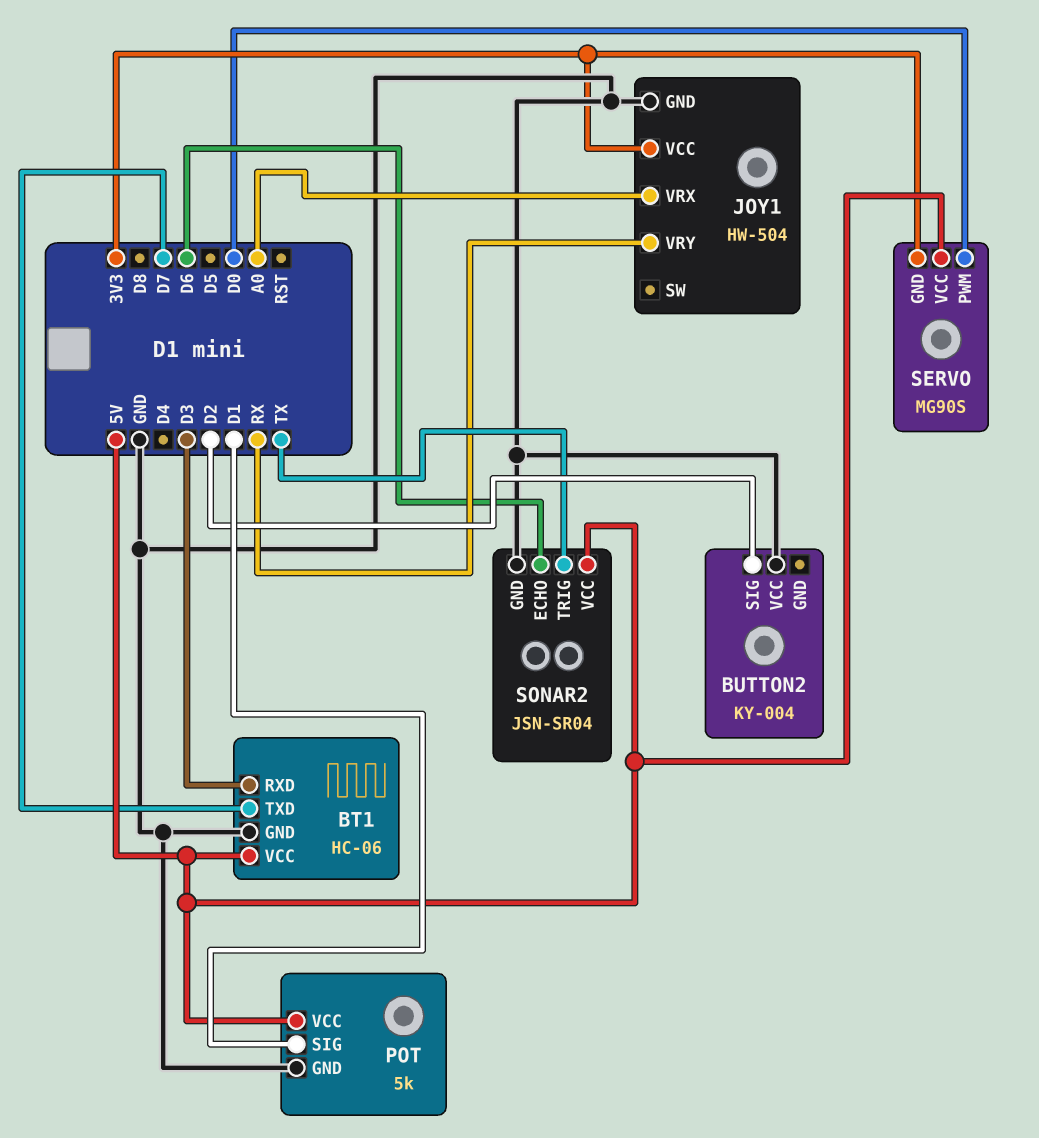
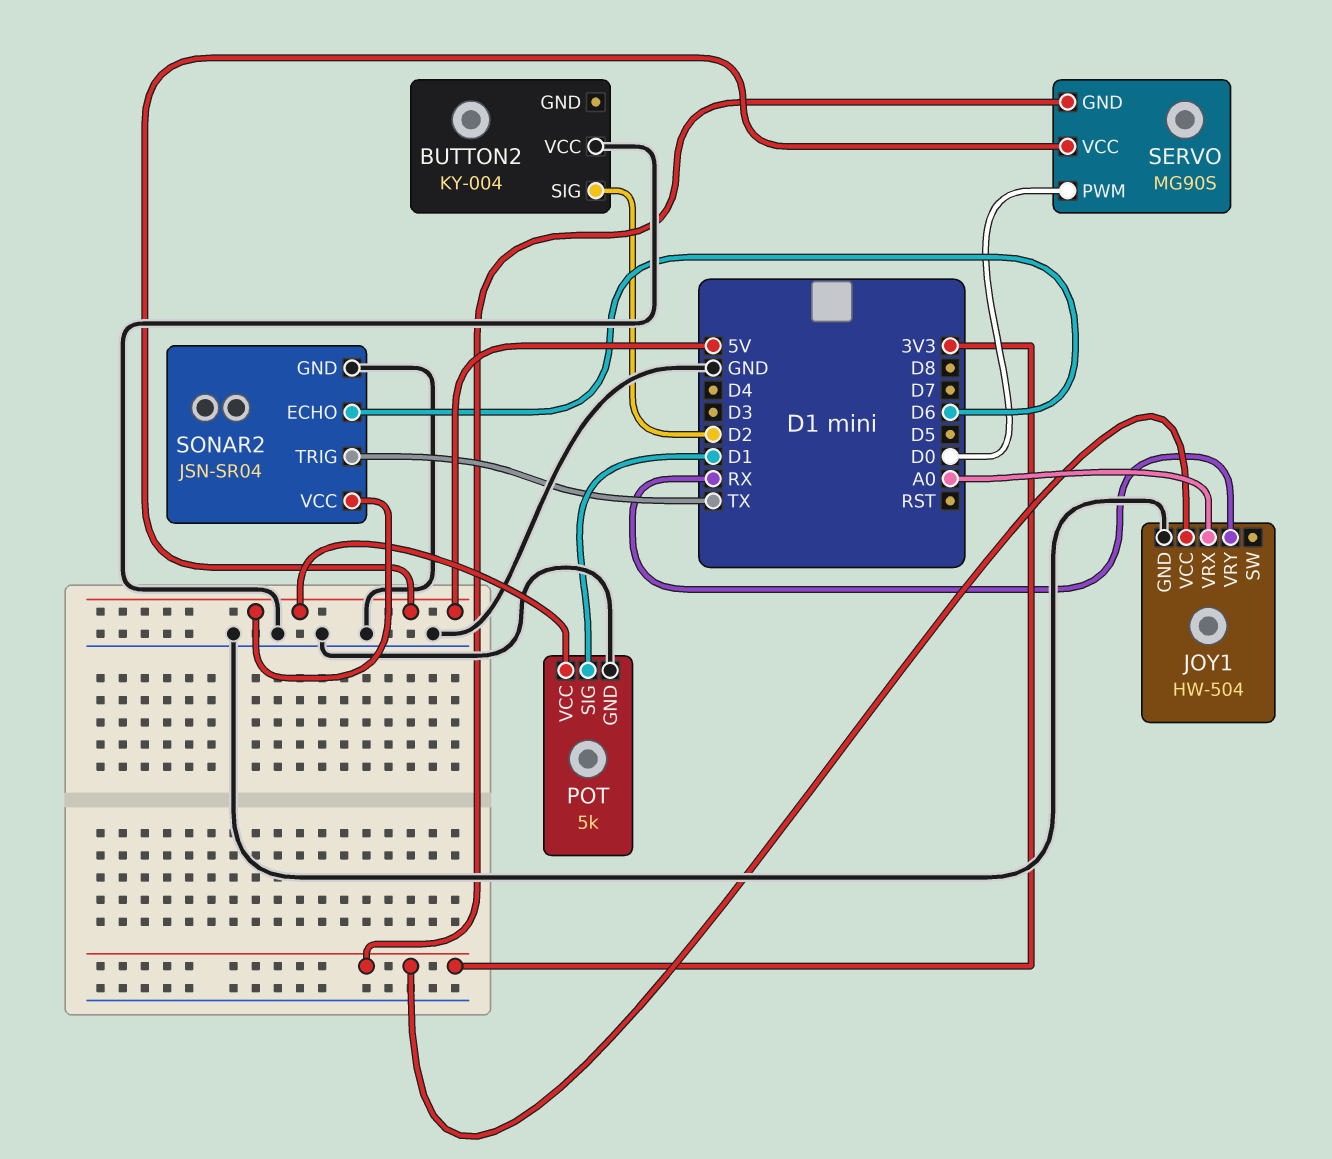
BT1: HC-06 -> none
BT1 pin GND: GND -> none
BT1 pin RXD: D3 -> none
BT1 pin TXD: D7 -> none
BT1 pin VCC: 5V -> none

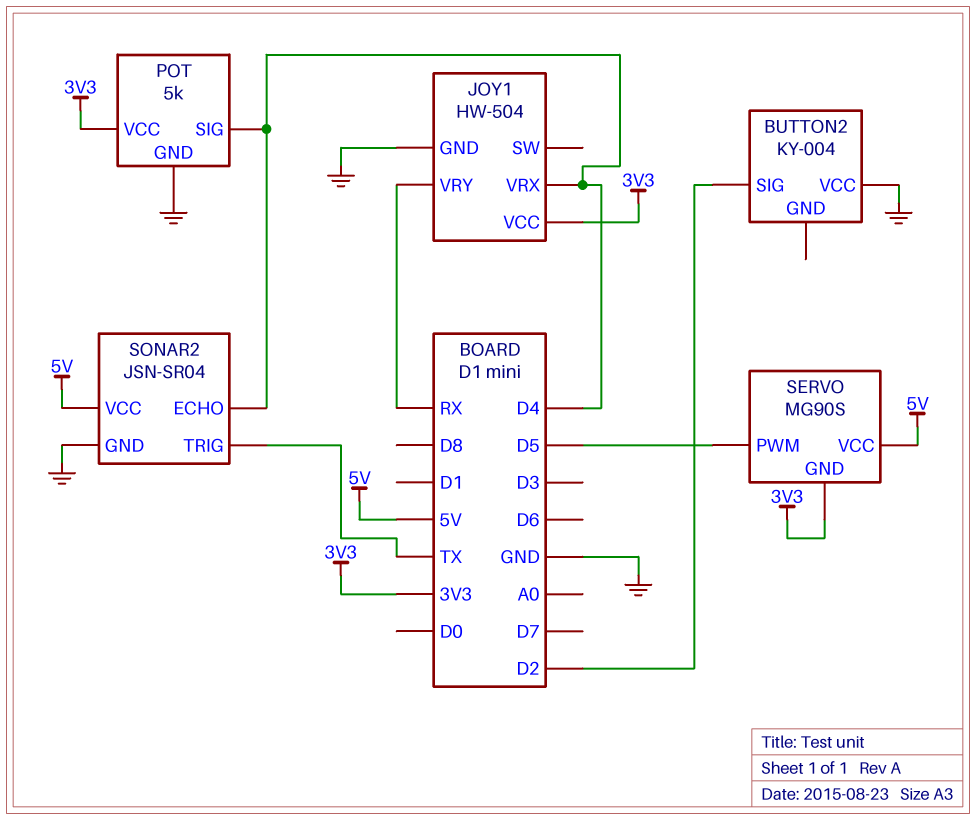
JOY1 pin VRX: A0 -> D4
POT pin SIG: D1 -> D4
POT pin VCC: 5V -> 3V3
SERVO pin PWM: D0 -> D5
SONAR2 pin ECHO: D6 -> D4

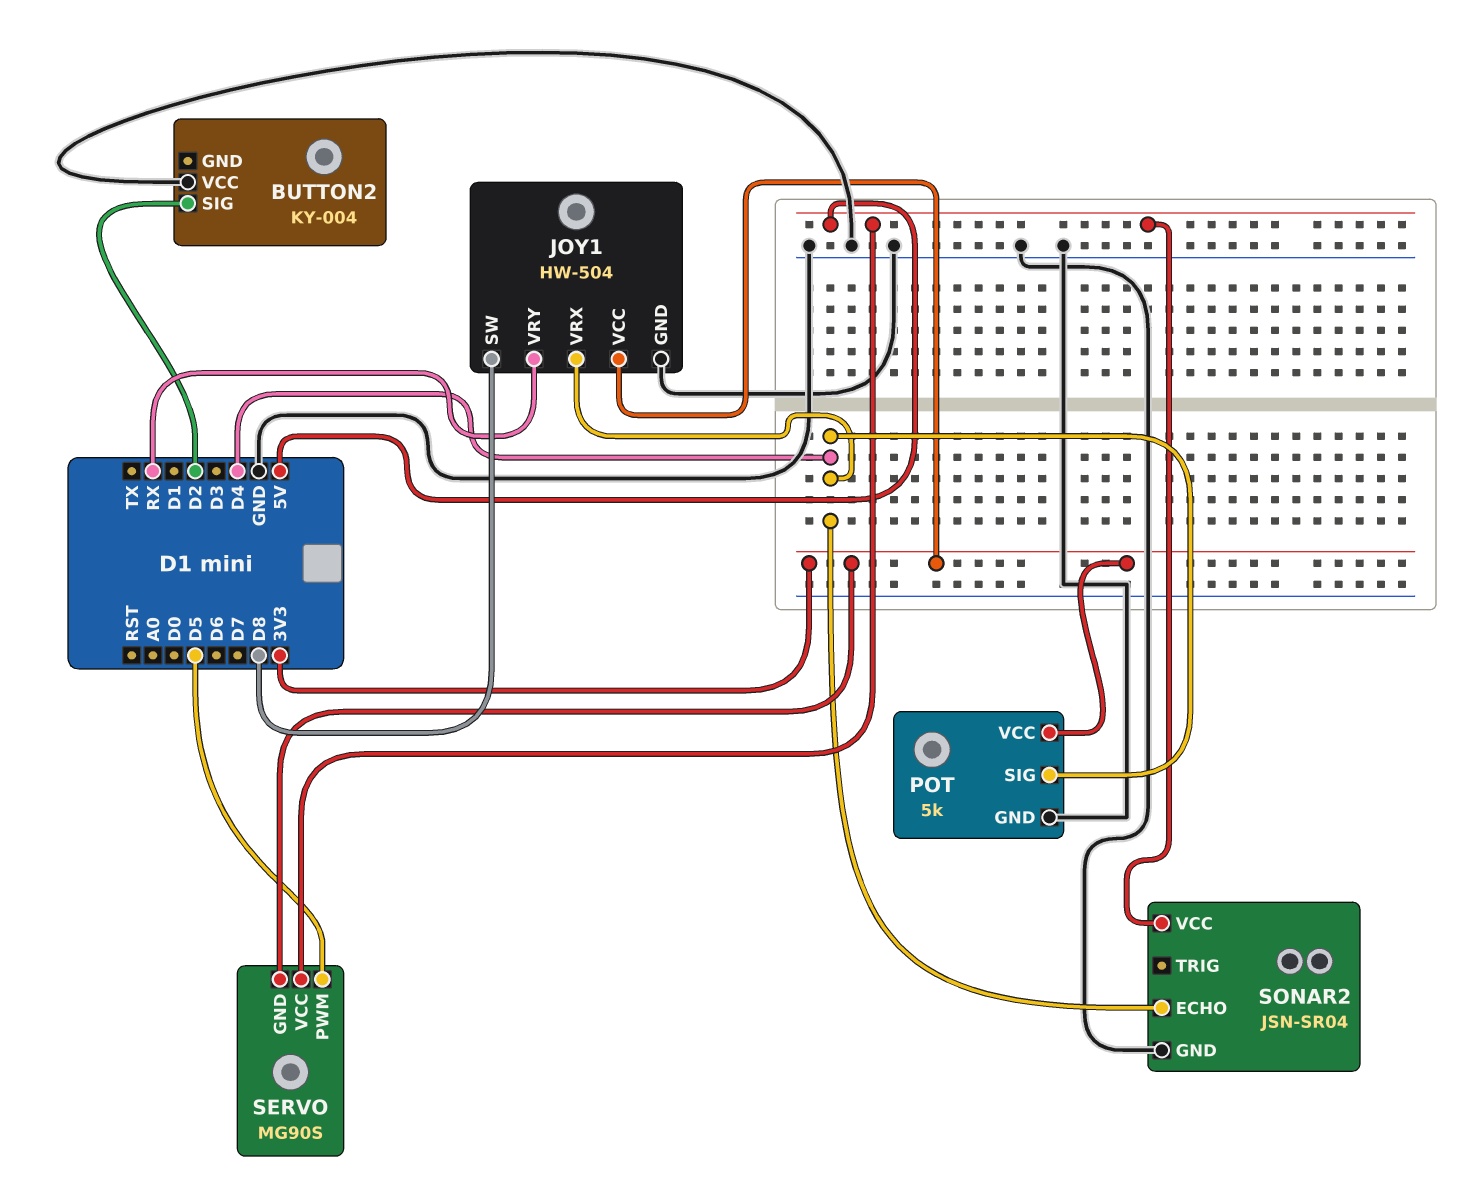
JOY1 pin SW: none -> D8
SONAR2 pin TRIG: TX -> none

